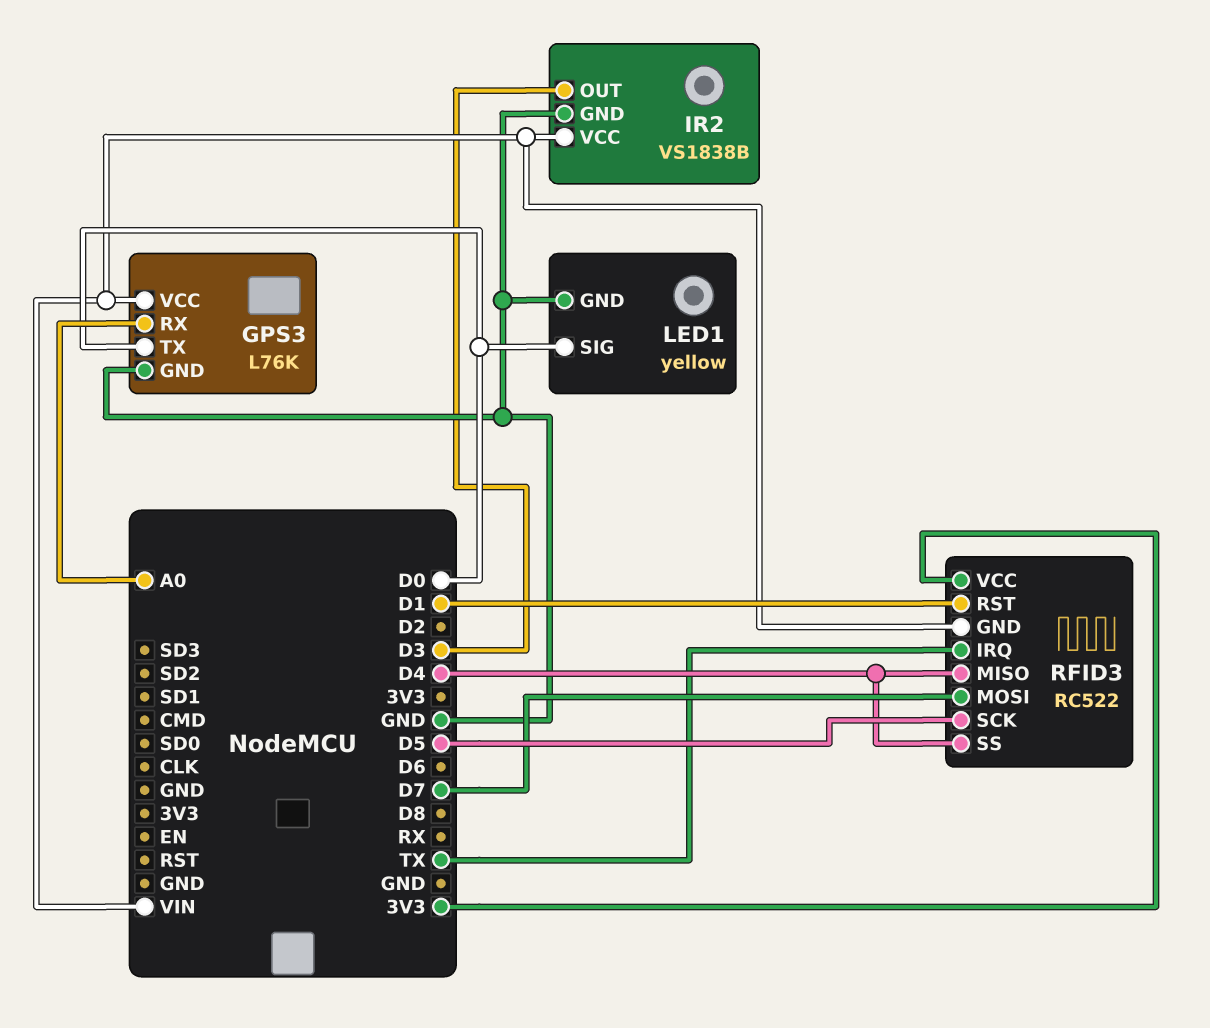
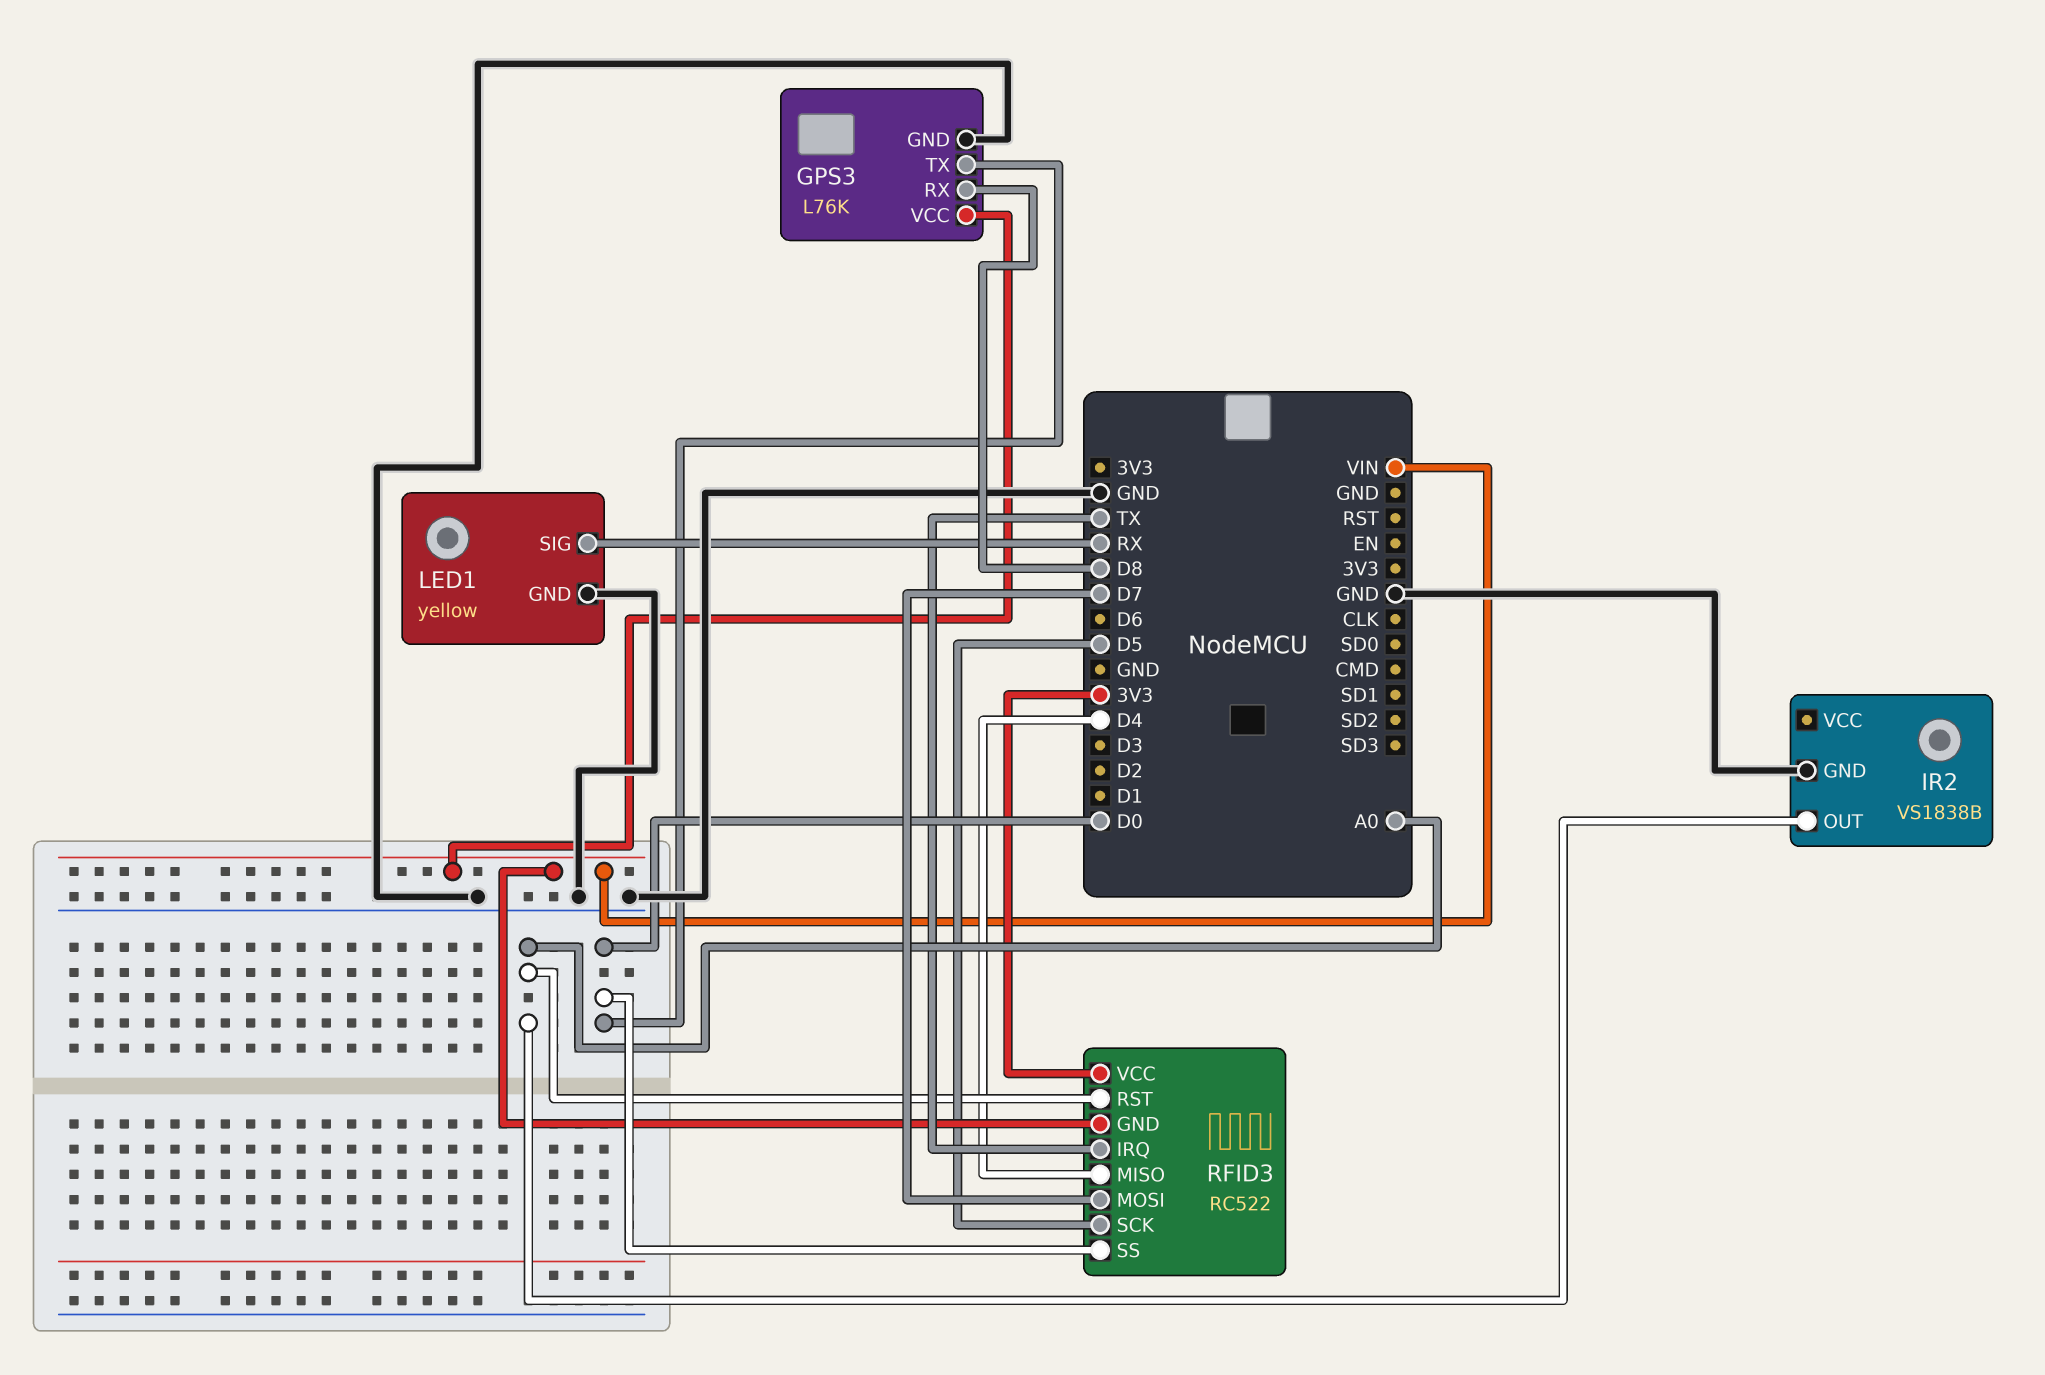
GPS3 pin RX: A0 -> D8
IR2 pin OUT: D3 -> A0
IR2 pin VCC: VIN -> none
LED1 pin SIG: D0 -> RX
RFID3 pin RST: D1 -> A0
RFID3 pin SS: D4 -> D0

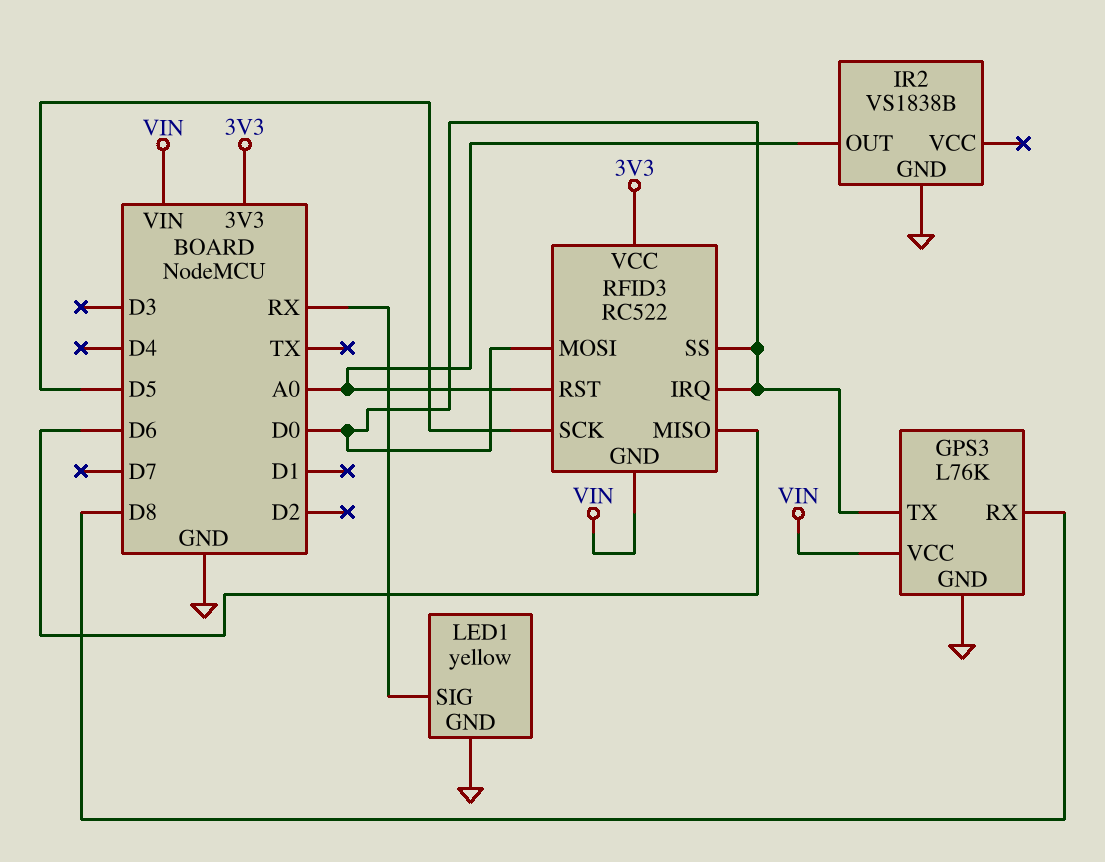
RFID3 pin IRQ: TX -> D0
RFID3 pin MISO: D4 -> D6
RFID3 pin MOSI: D7 -> D0

